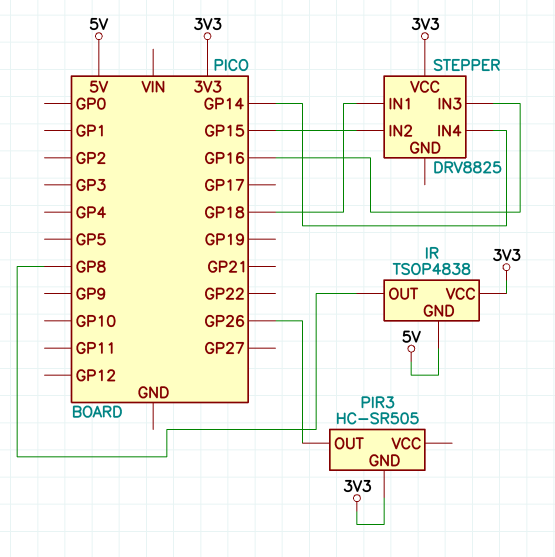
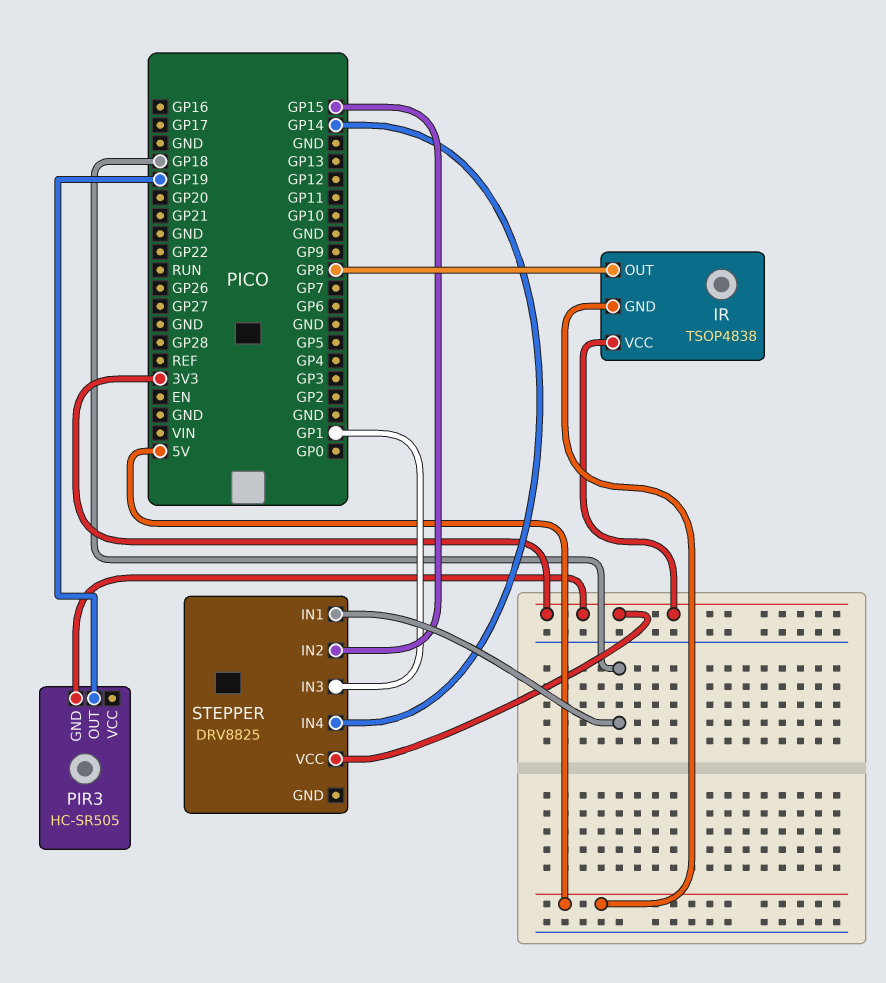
PIR3 pin OUT: GP26 -> GP19
STEPPER pin IN3: GP16 -> GP1

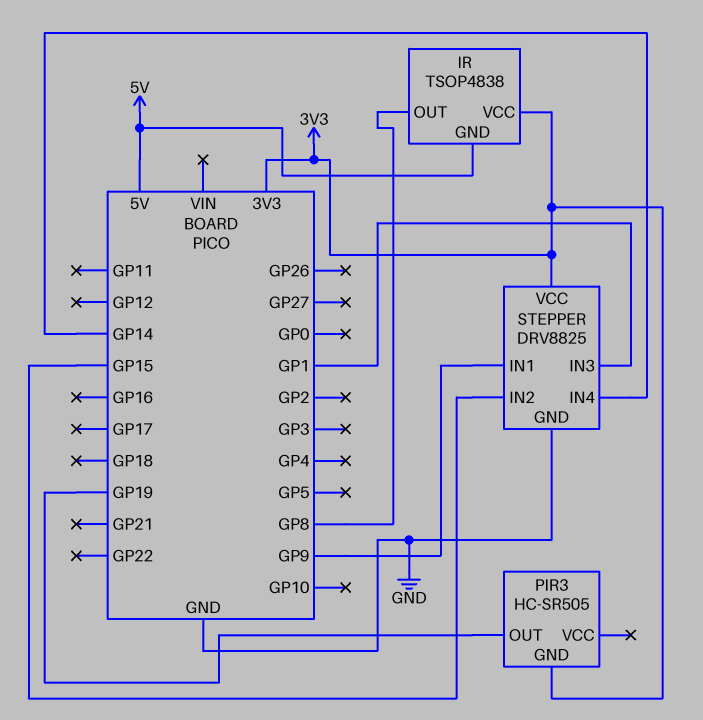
STEPPER pin GND: none -> GND
STEPPER pin IN1: GP18 -> GP9

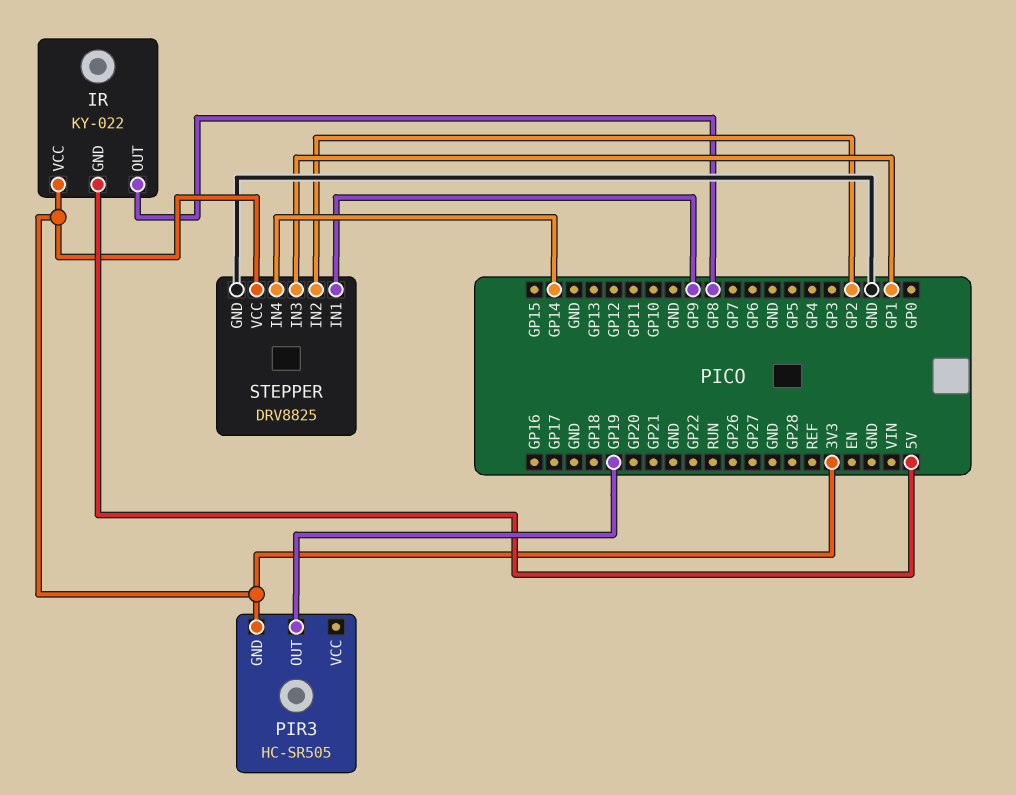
IR: TSOP4838 -> KY-022
STEPPER pin IN2: GP15 -> GP2

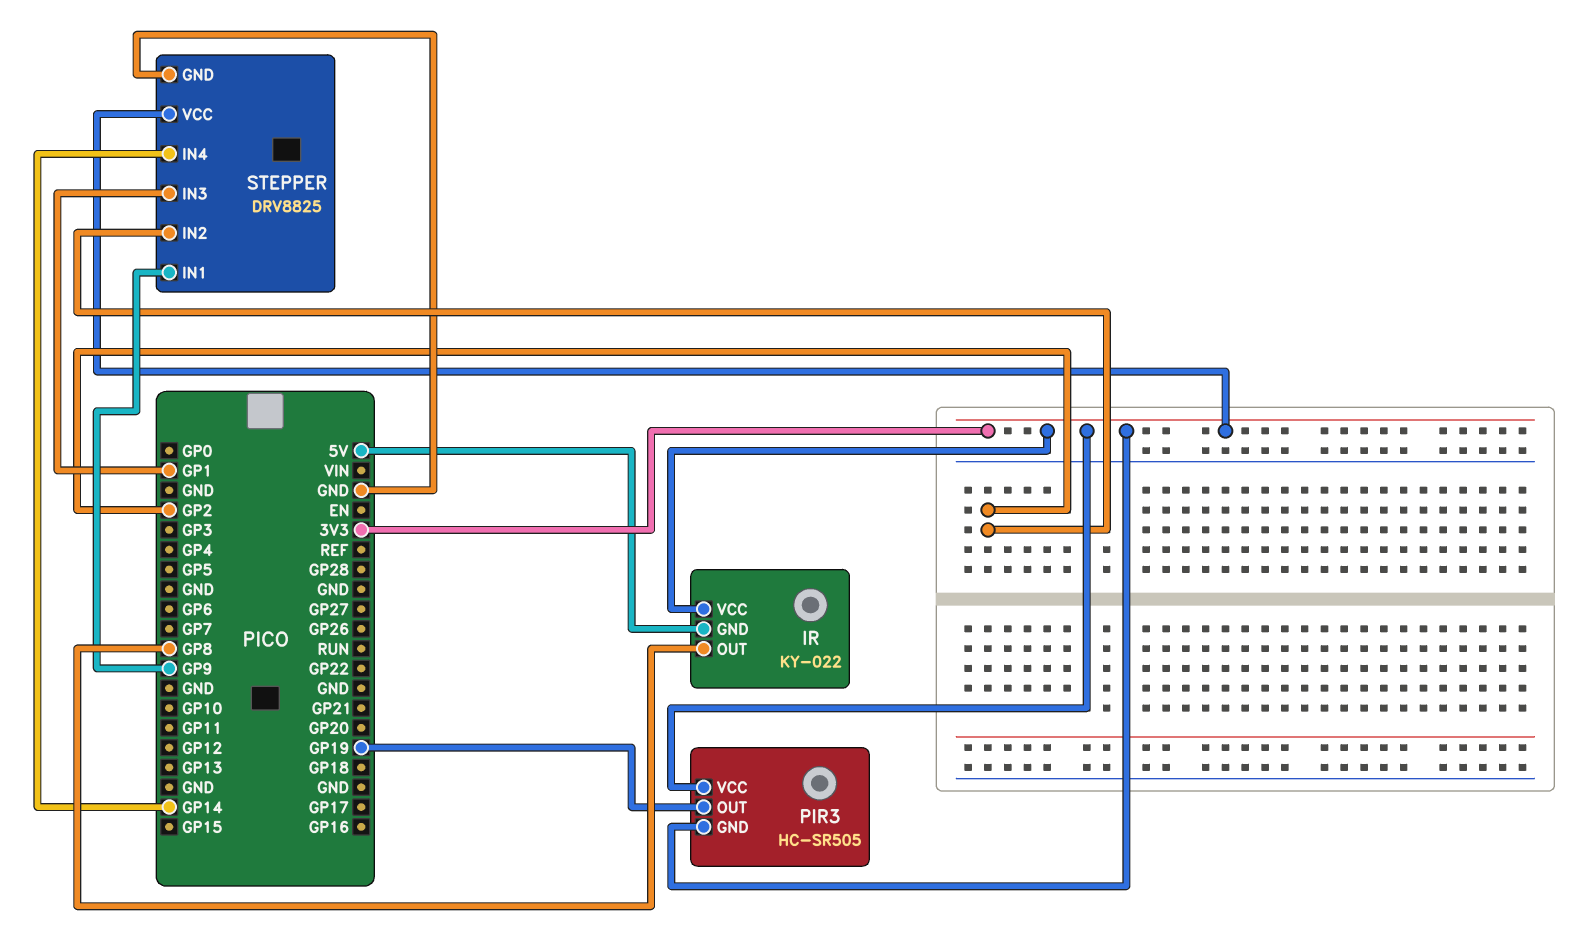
PIR3 pin VCC: none -> 3V3

